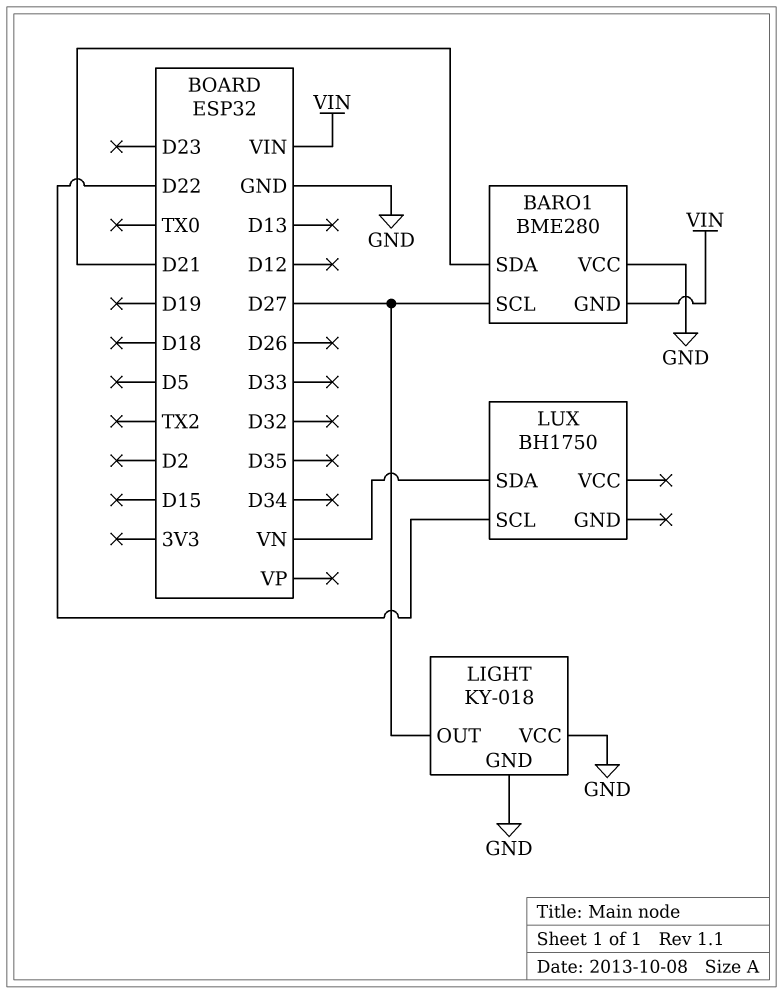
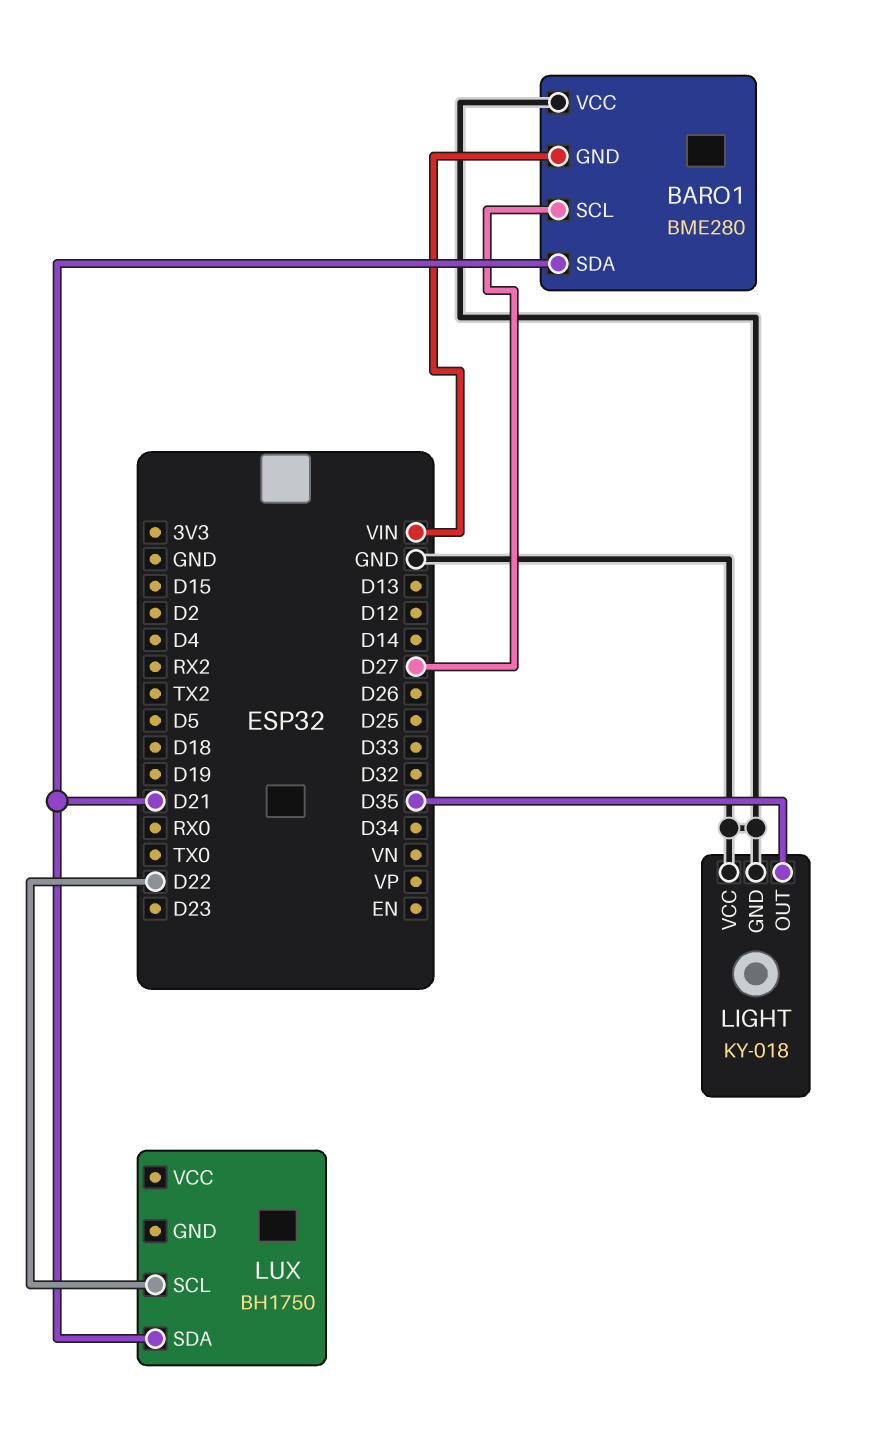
LIGHT pin OUT: D27 -> D35
LUX pin SDA: VN -> D21

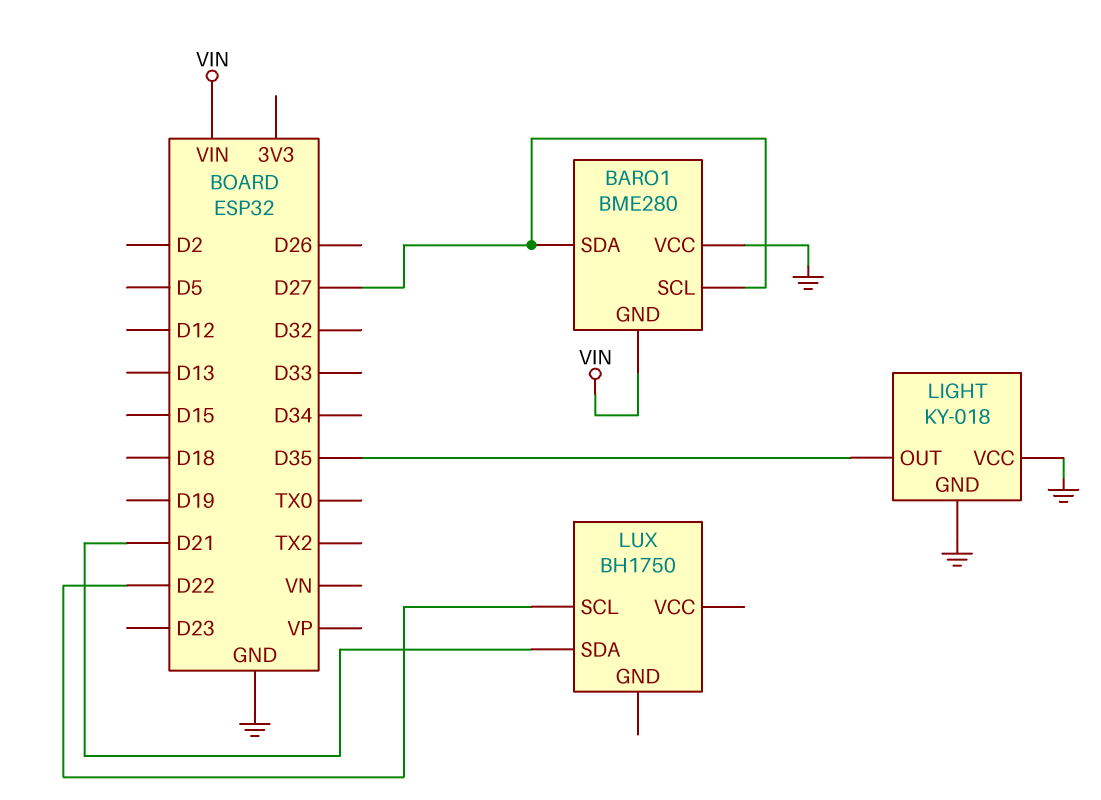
BARO1 pin SDA: D21 -> D27

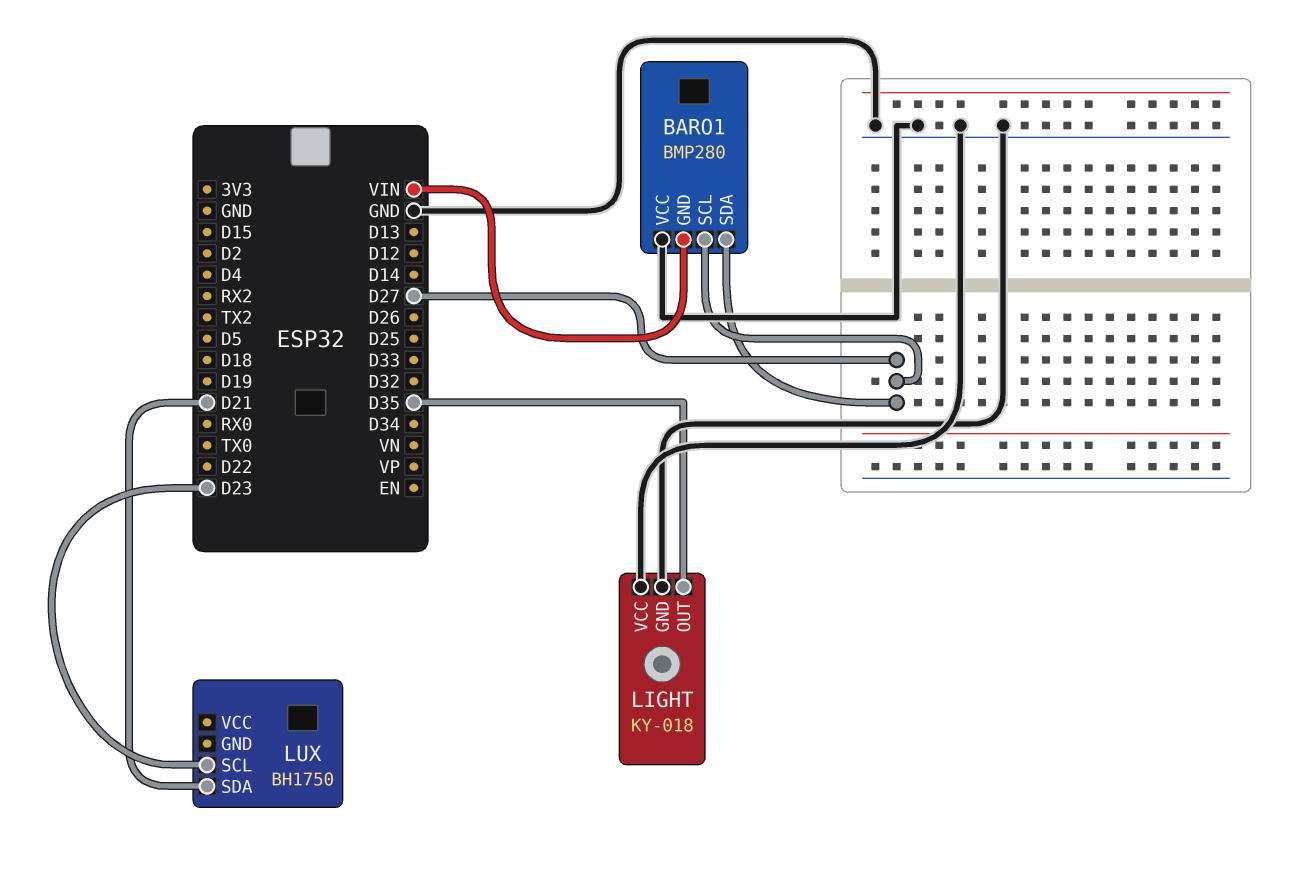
BARO1: BME280 -> BMP280
LUX pin SCL: D22 -> D23

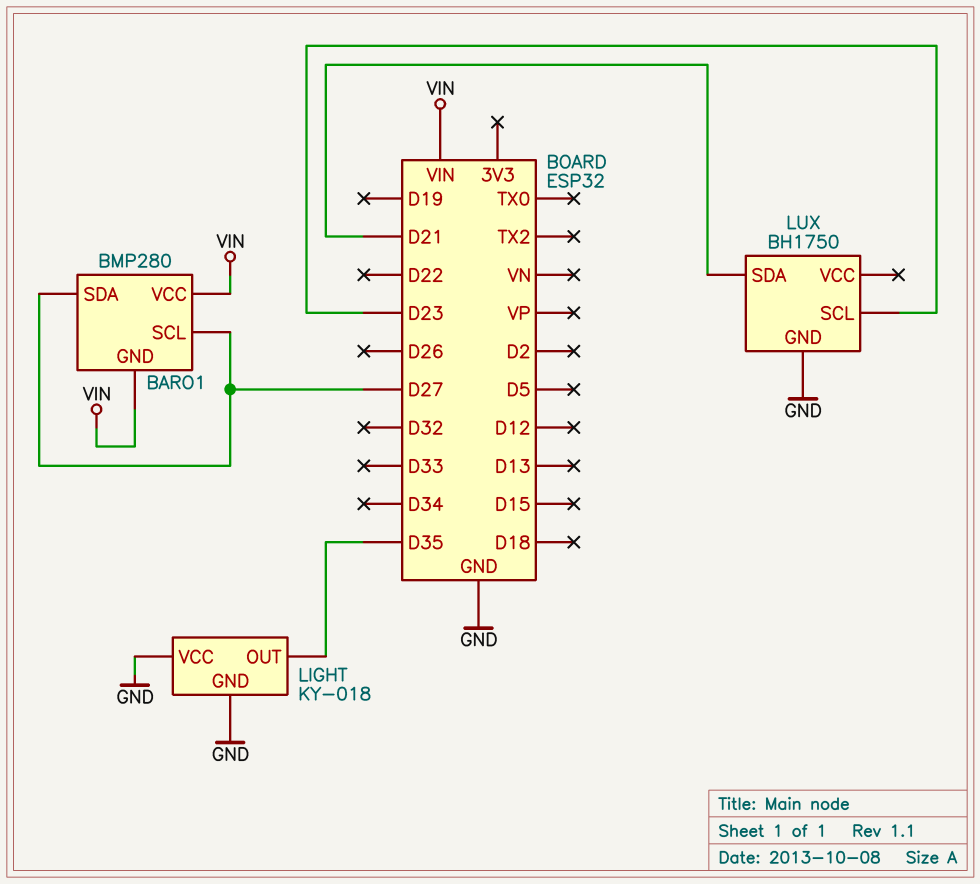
BARO1 pin VCC: GND -> VIN
LUX pin GND: none -> GND

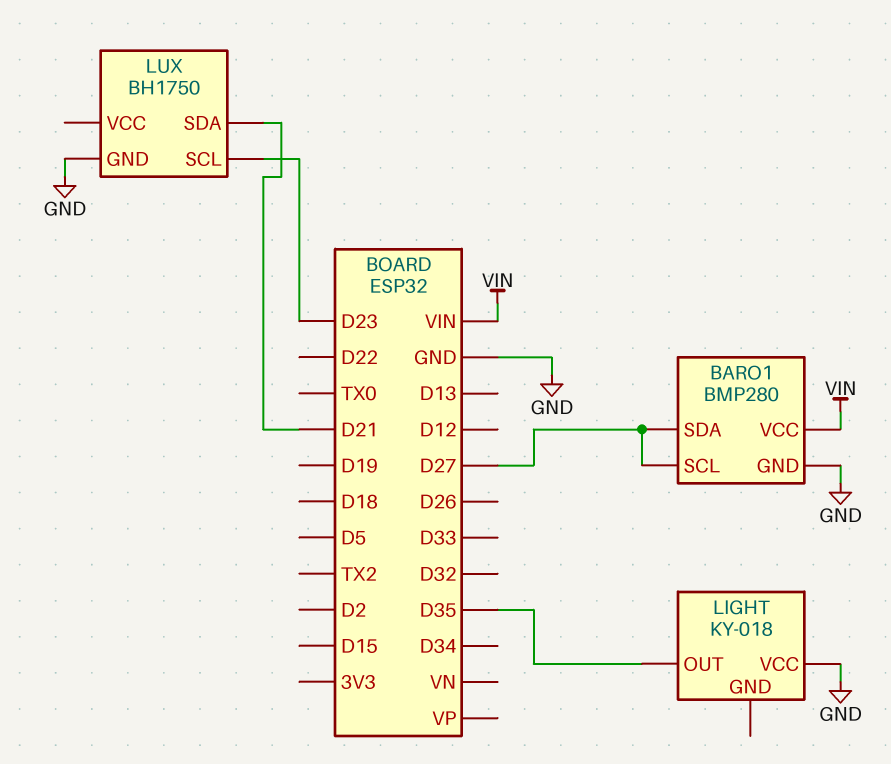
BARO1 pin GND: VIN -> GND
LIGHT pin GND: GND -> none

